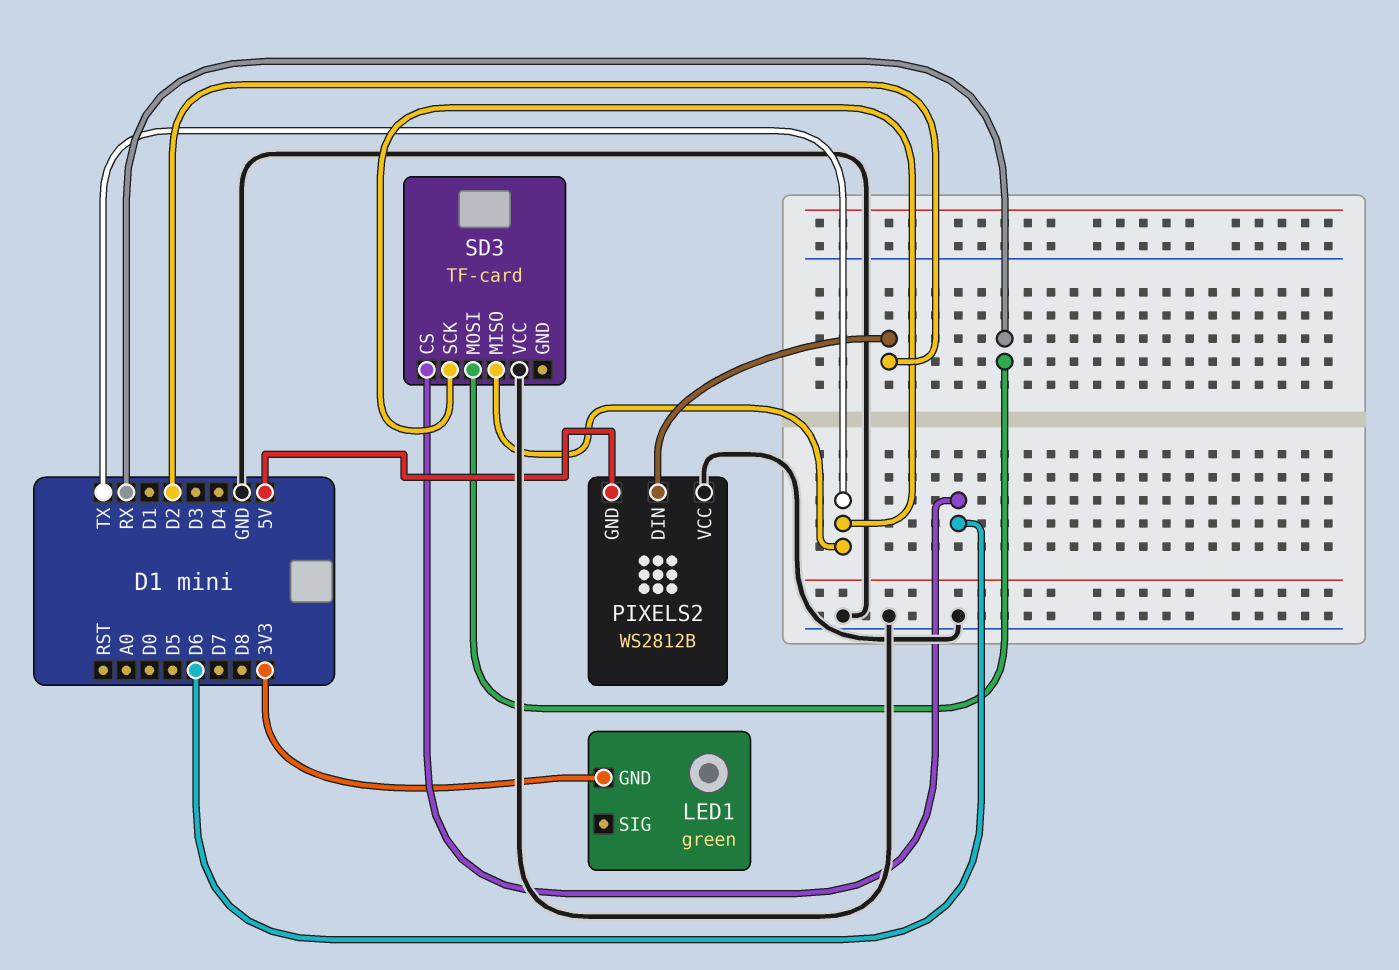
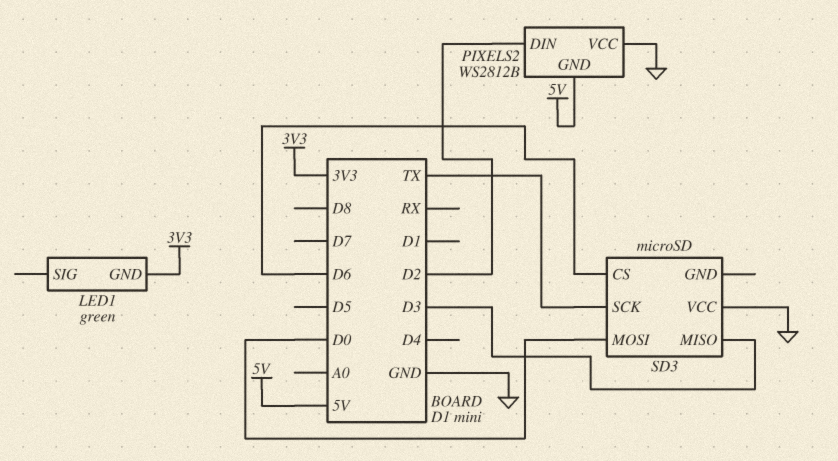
SD3: TF-card -> microSD
SD3 pin MISO: TX -> D3
SD3 pin MOSI: RX -> D0

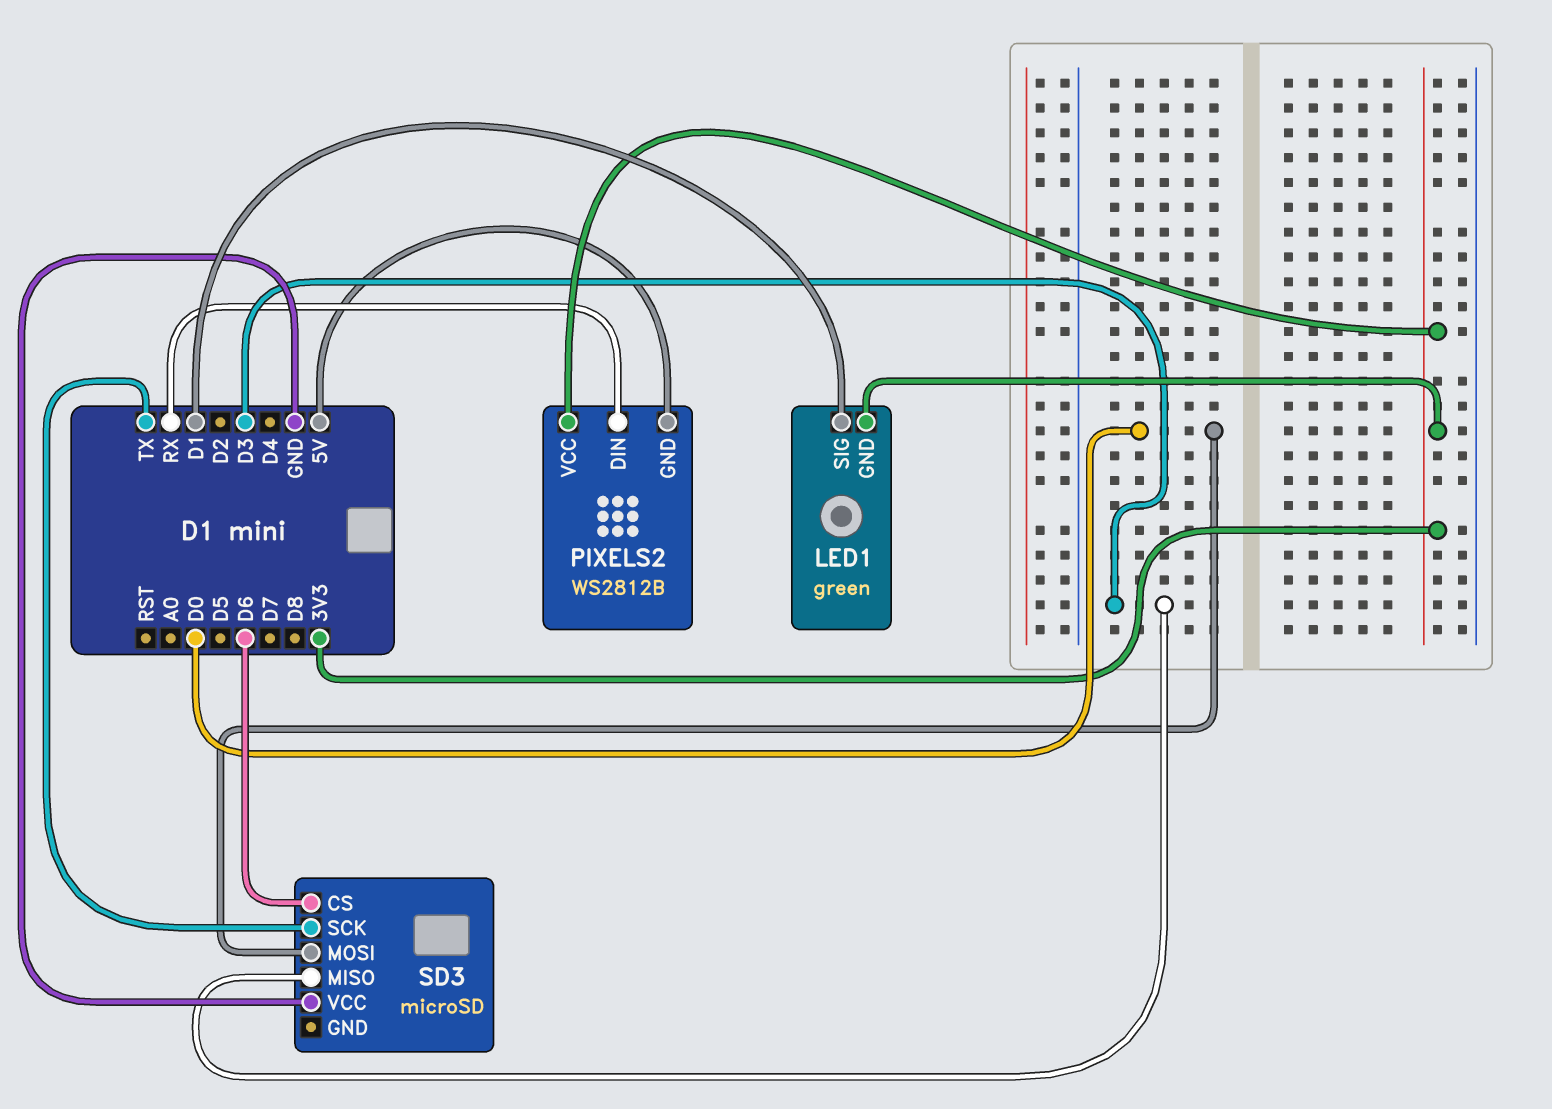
LED1 pin SIG: none -> D1
PIXELS2 pin DIN: D2 -> RX
PIXELS2 pin VCC: GND -> 3V3

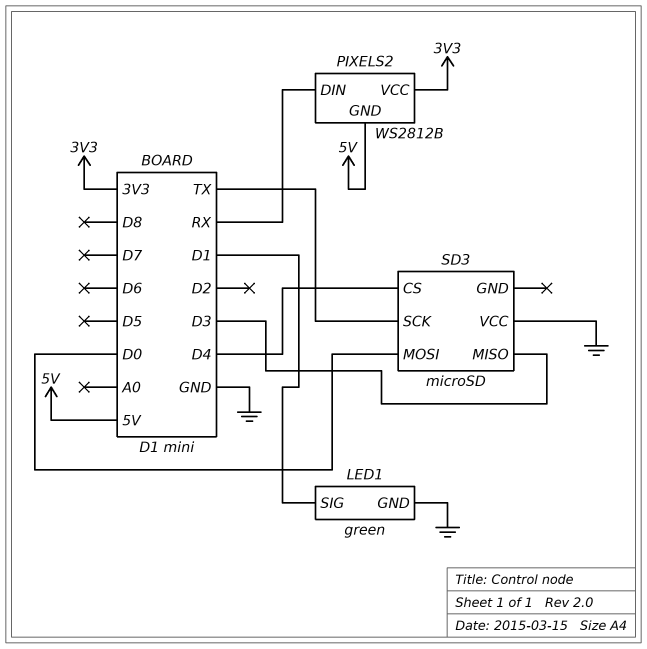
LED1 pin GND: 3V3 -> GND
SD3 pin CS: D6 -> D4

